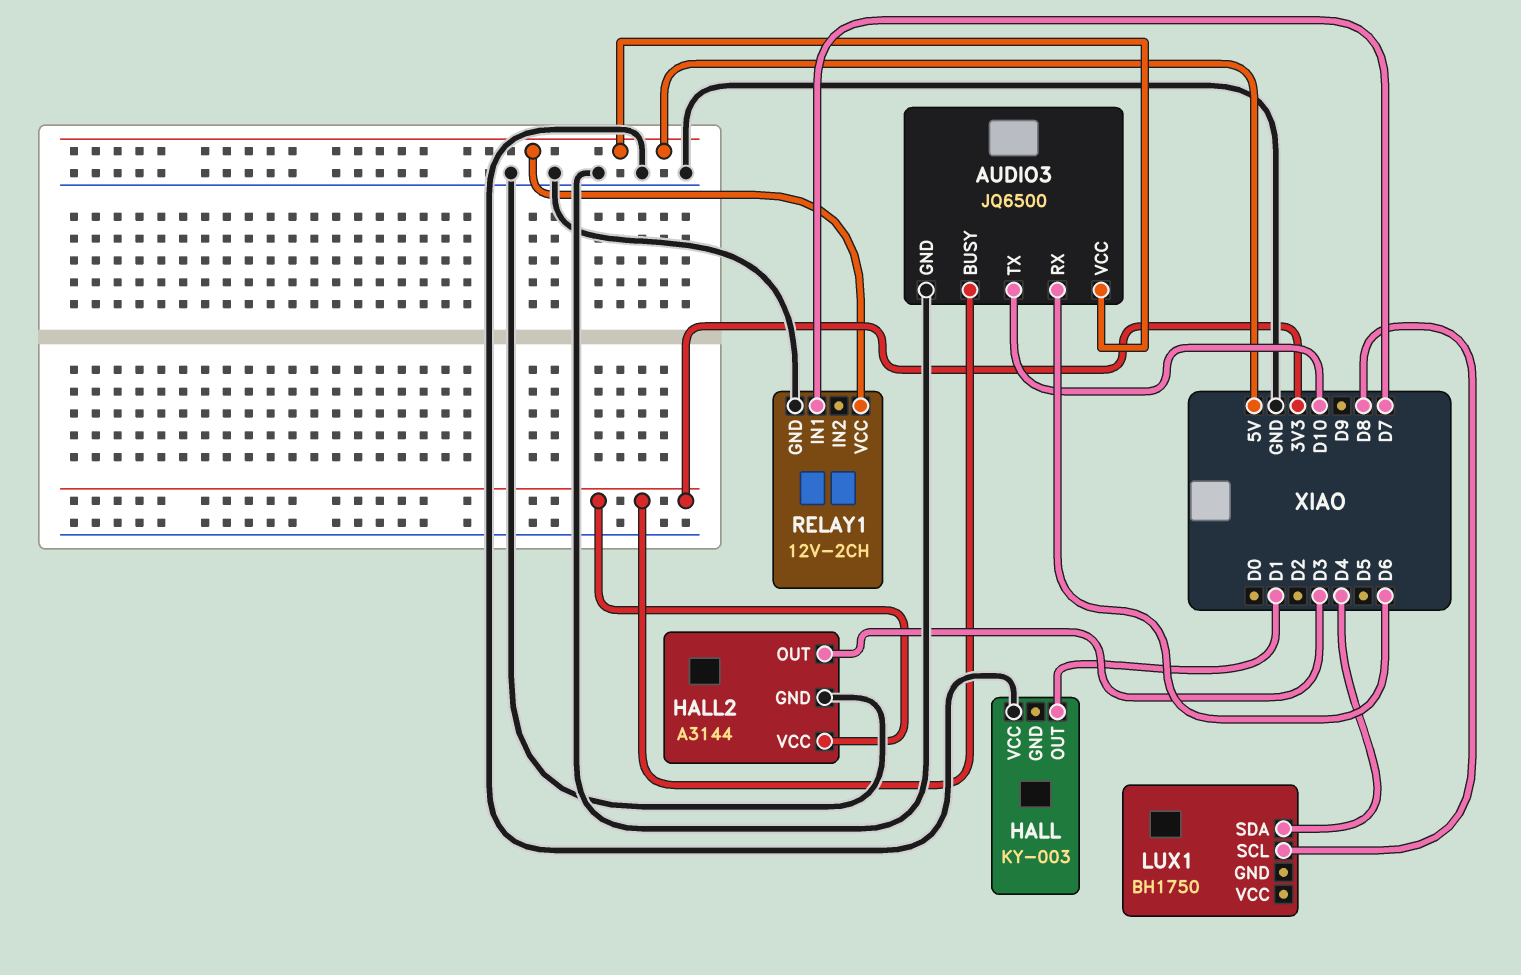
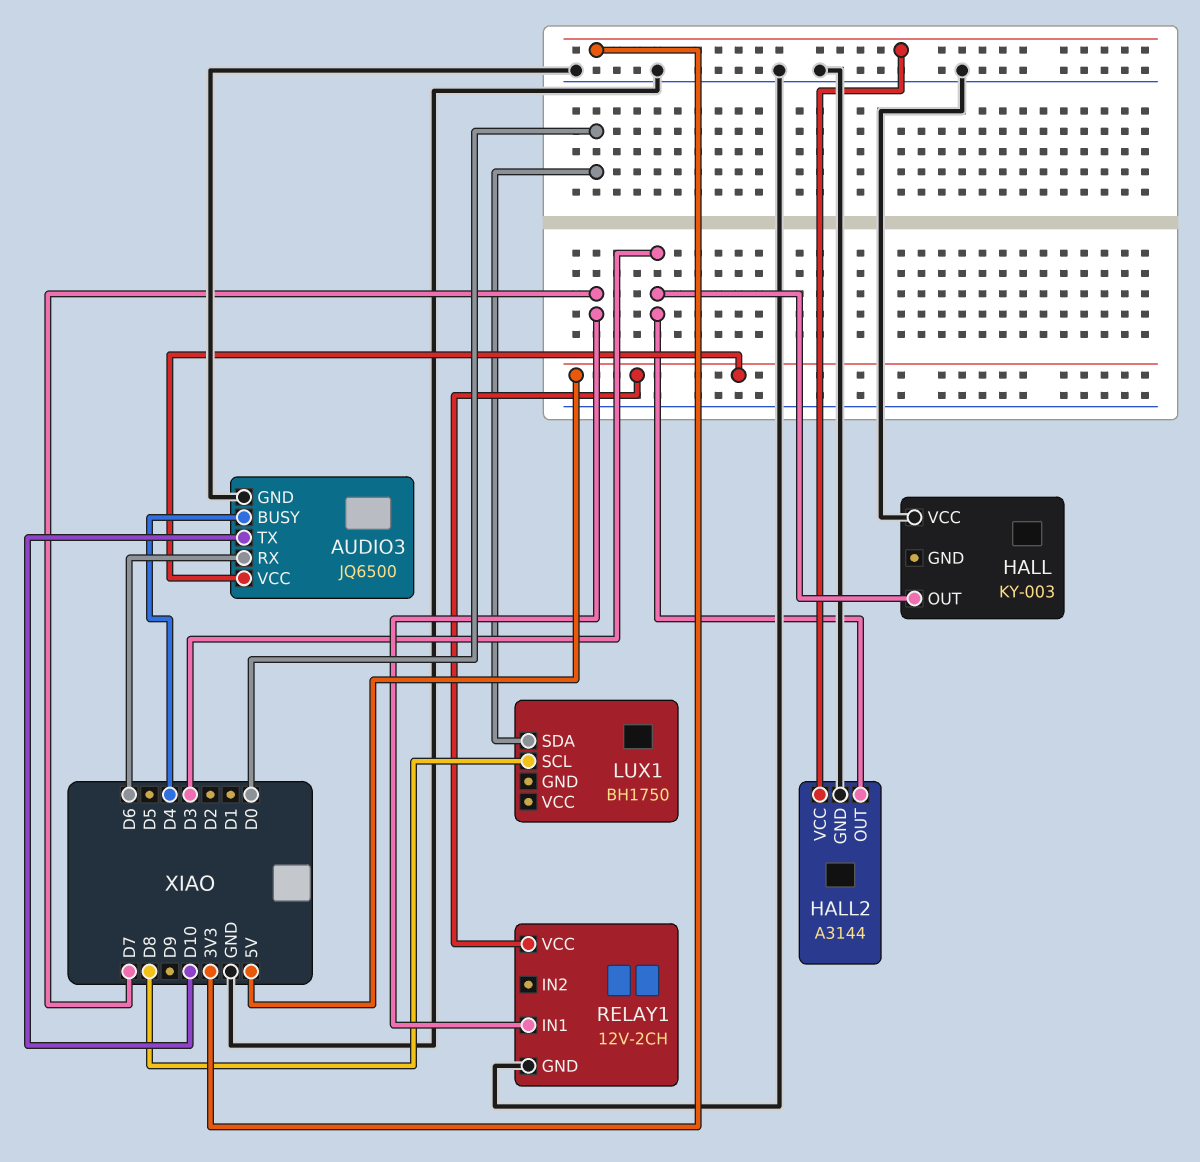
AUDIO3 pin BUSY: 3V3 -> D4
HALL pin OUT: D1 -> D3
LUX1 pin SDA: D4 -> D0

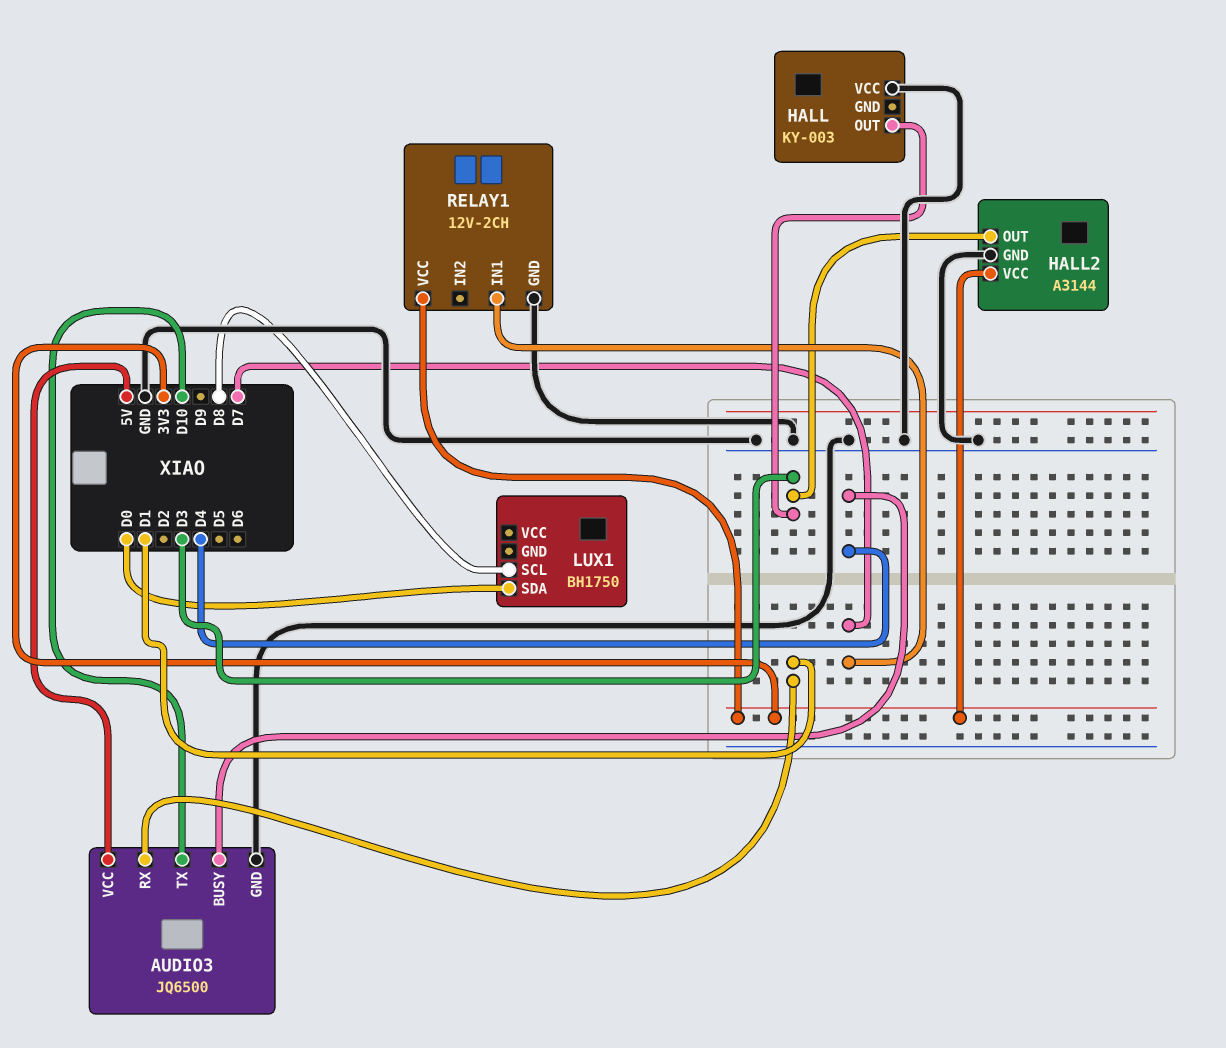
AUDIO3 pin RX: D6 -> D1
RELAY1 pin VCC: 5V -> 3V3

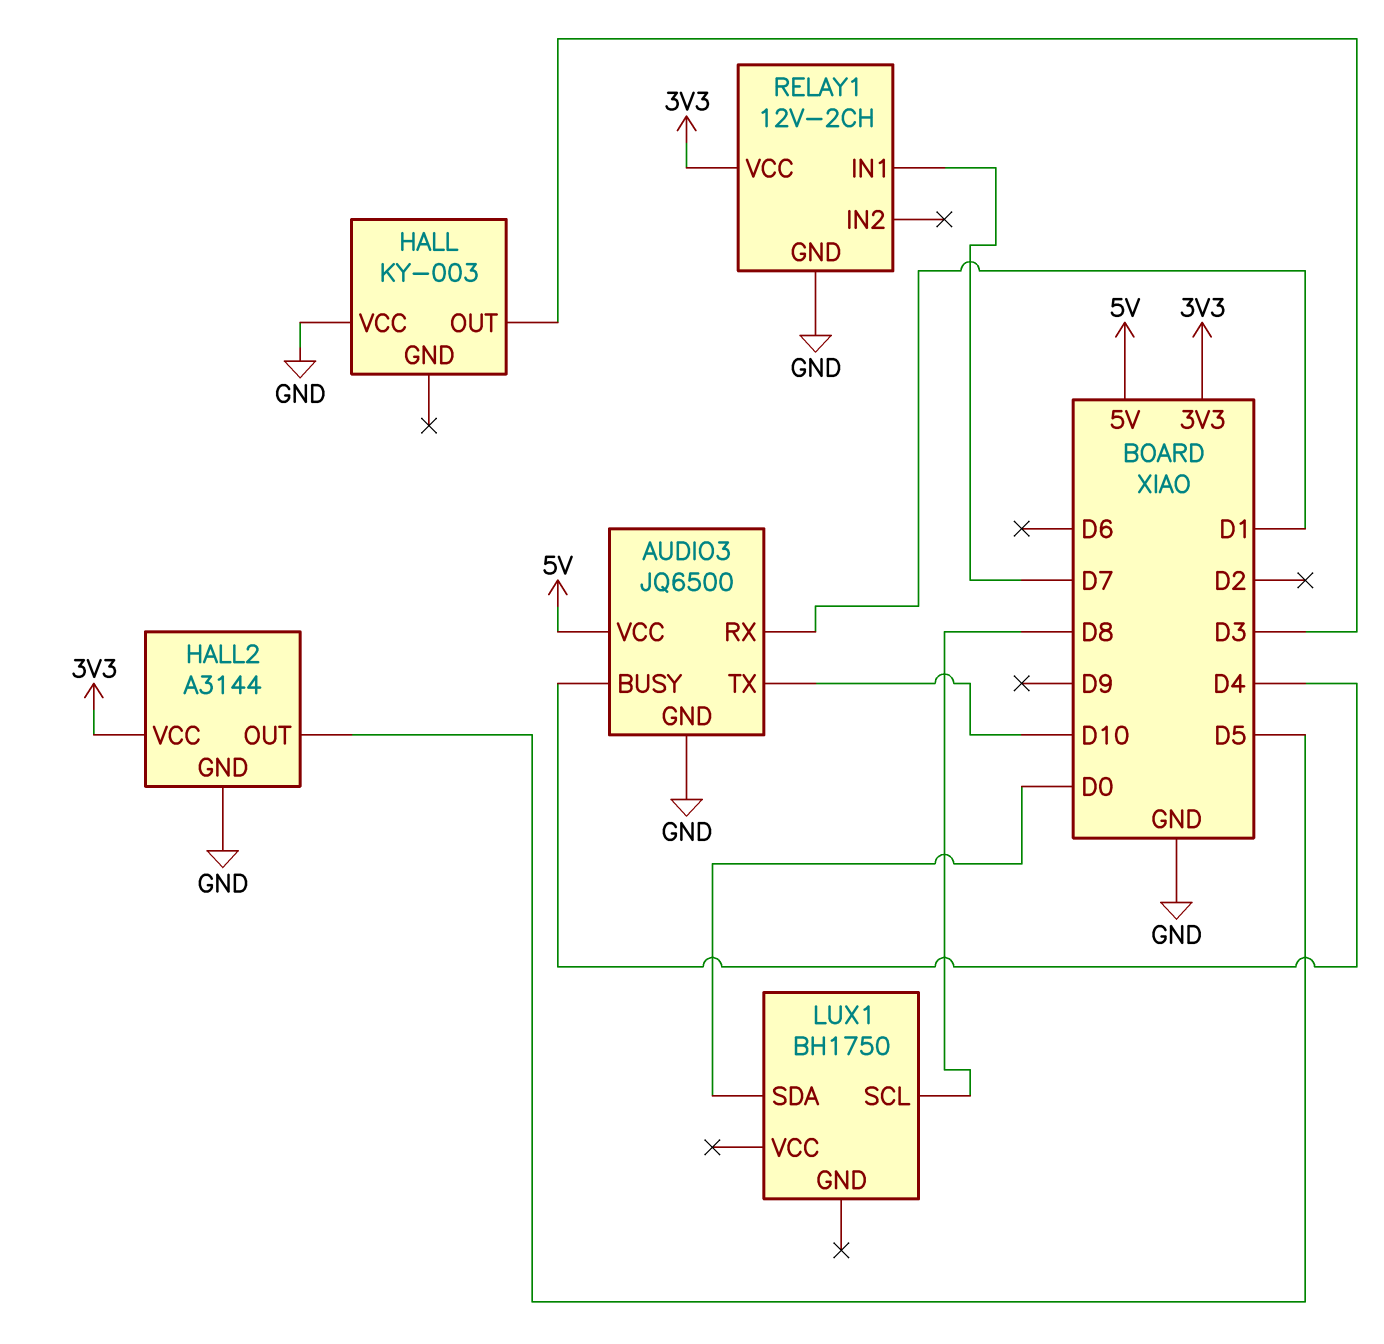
HALL2 pin OUT: D3 -> D5

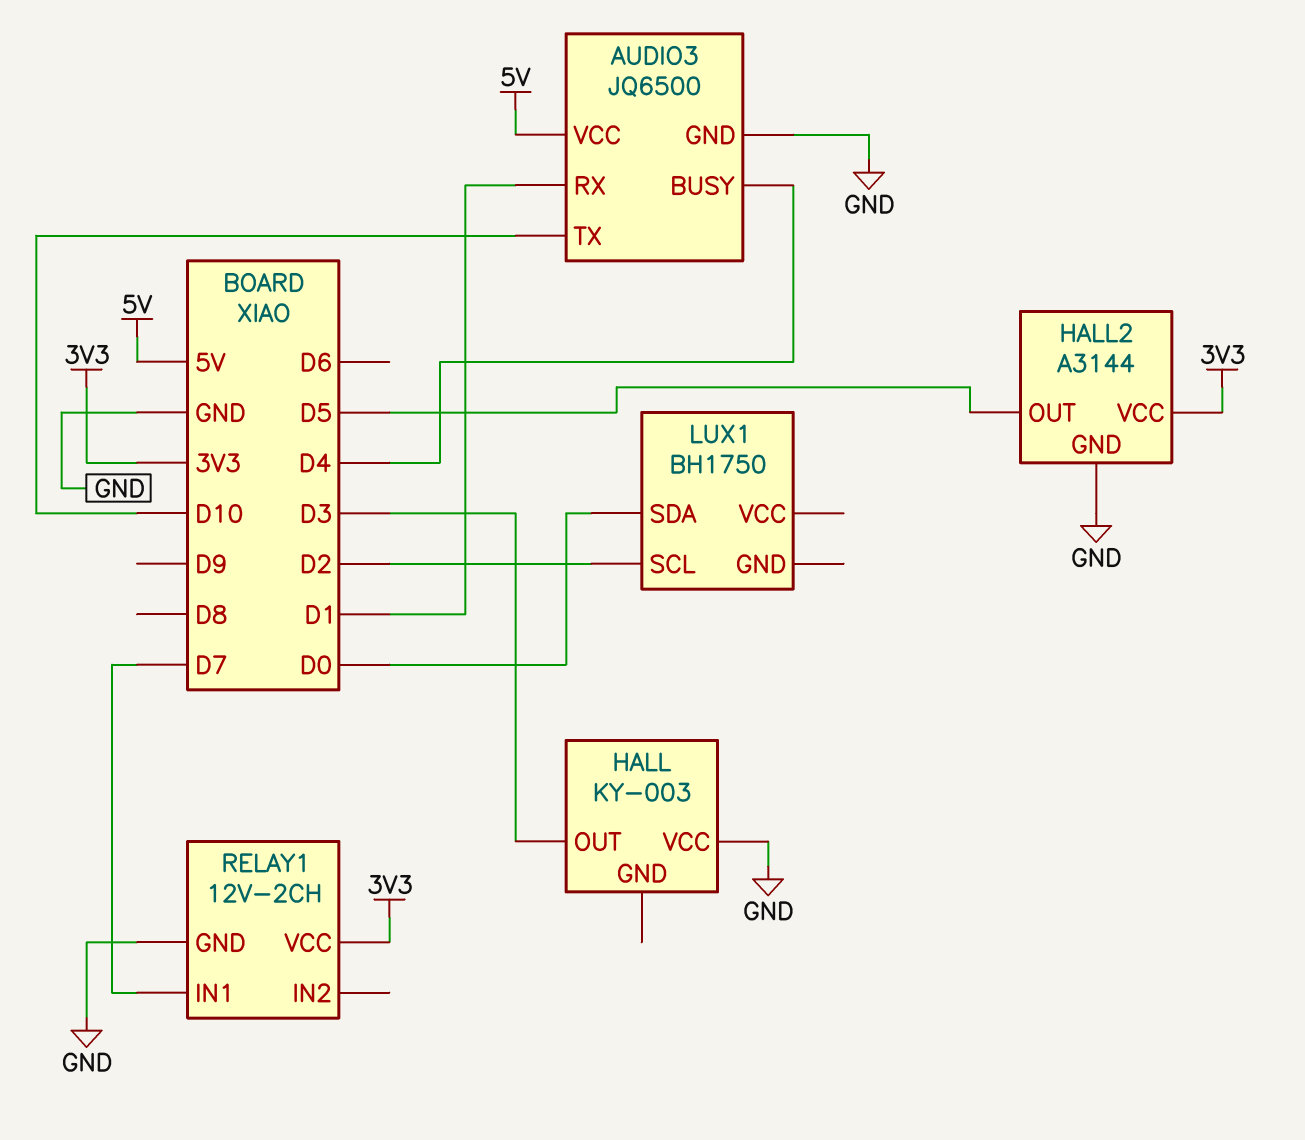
LUX1 pin SCL: D8 -> D2

